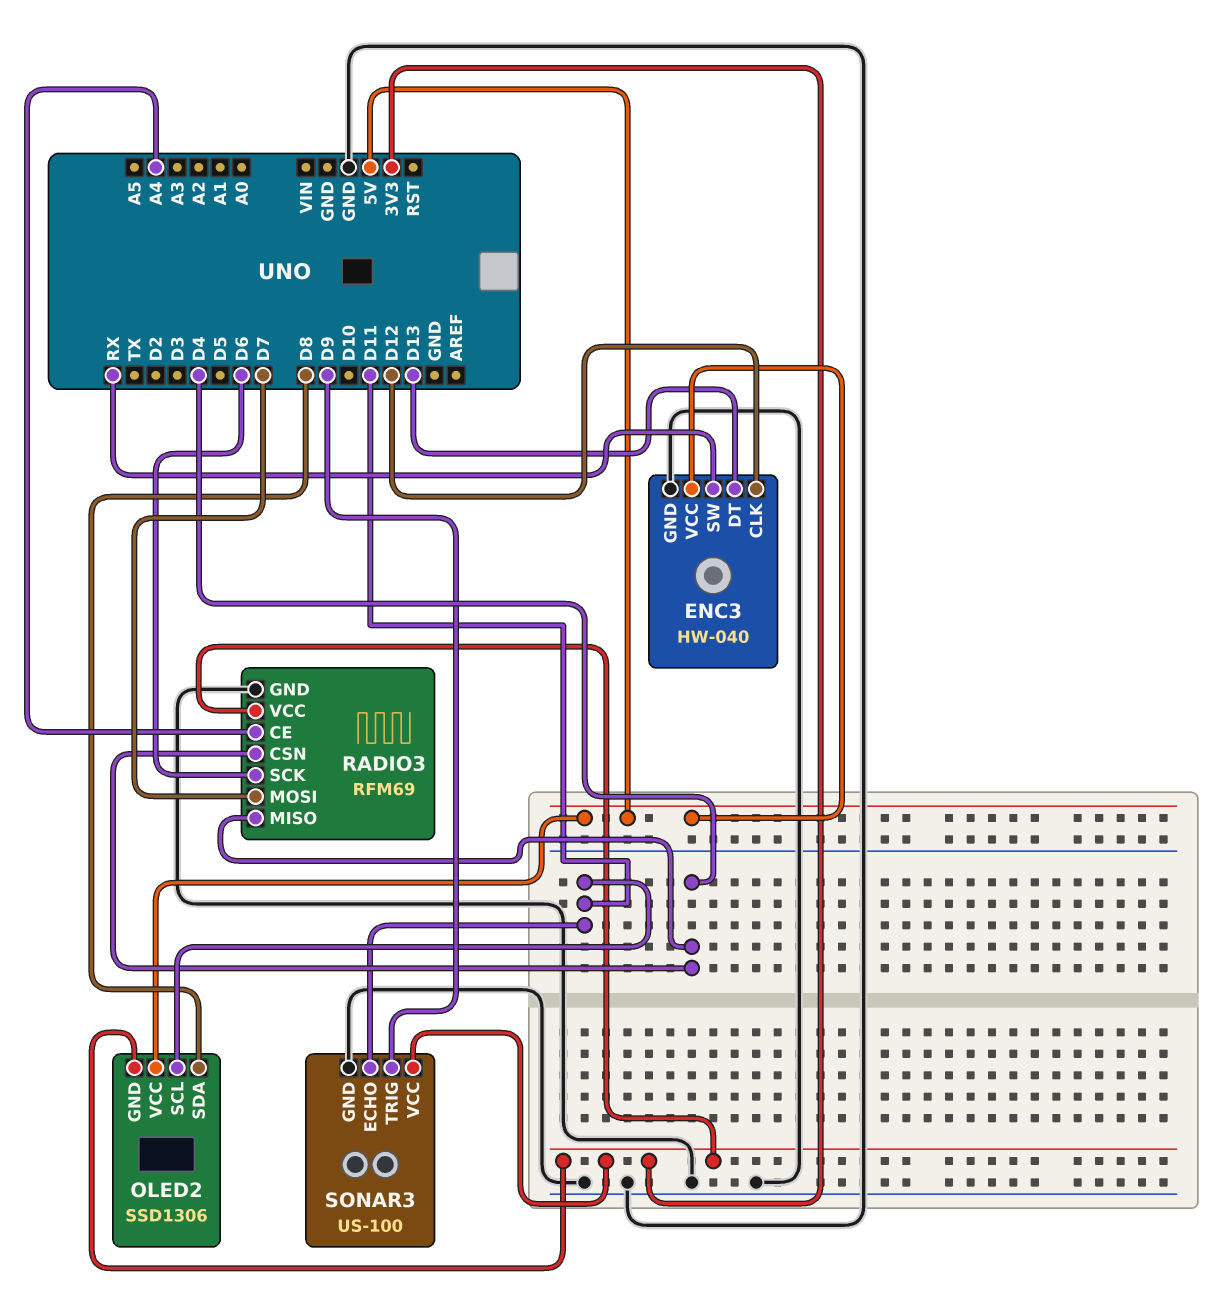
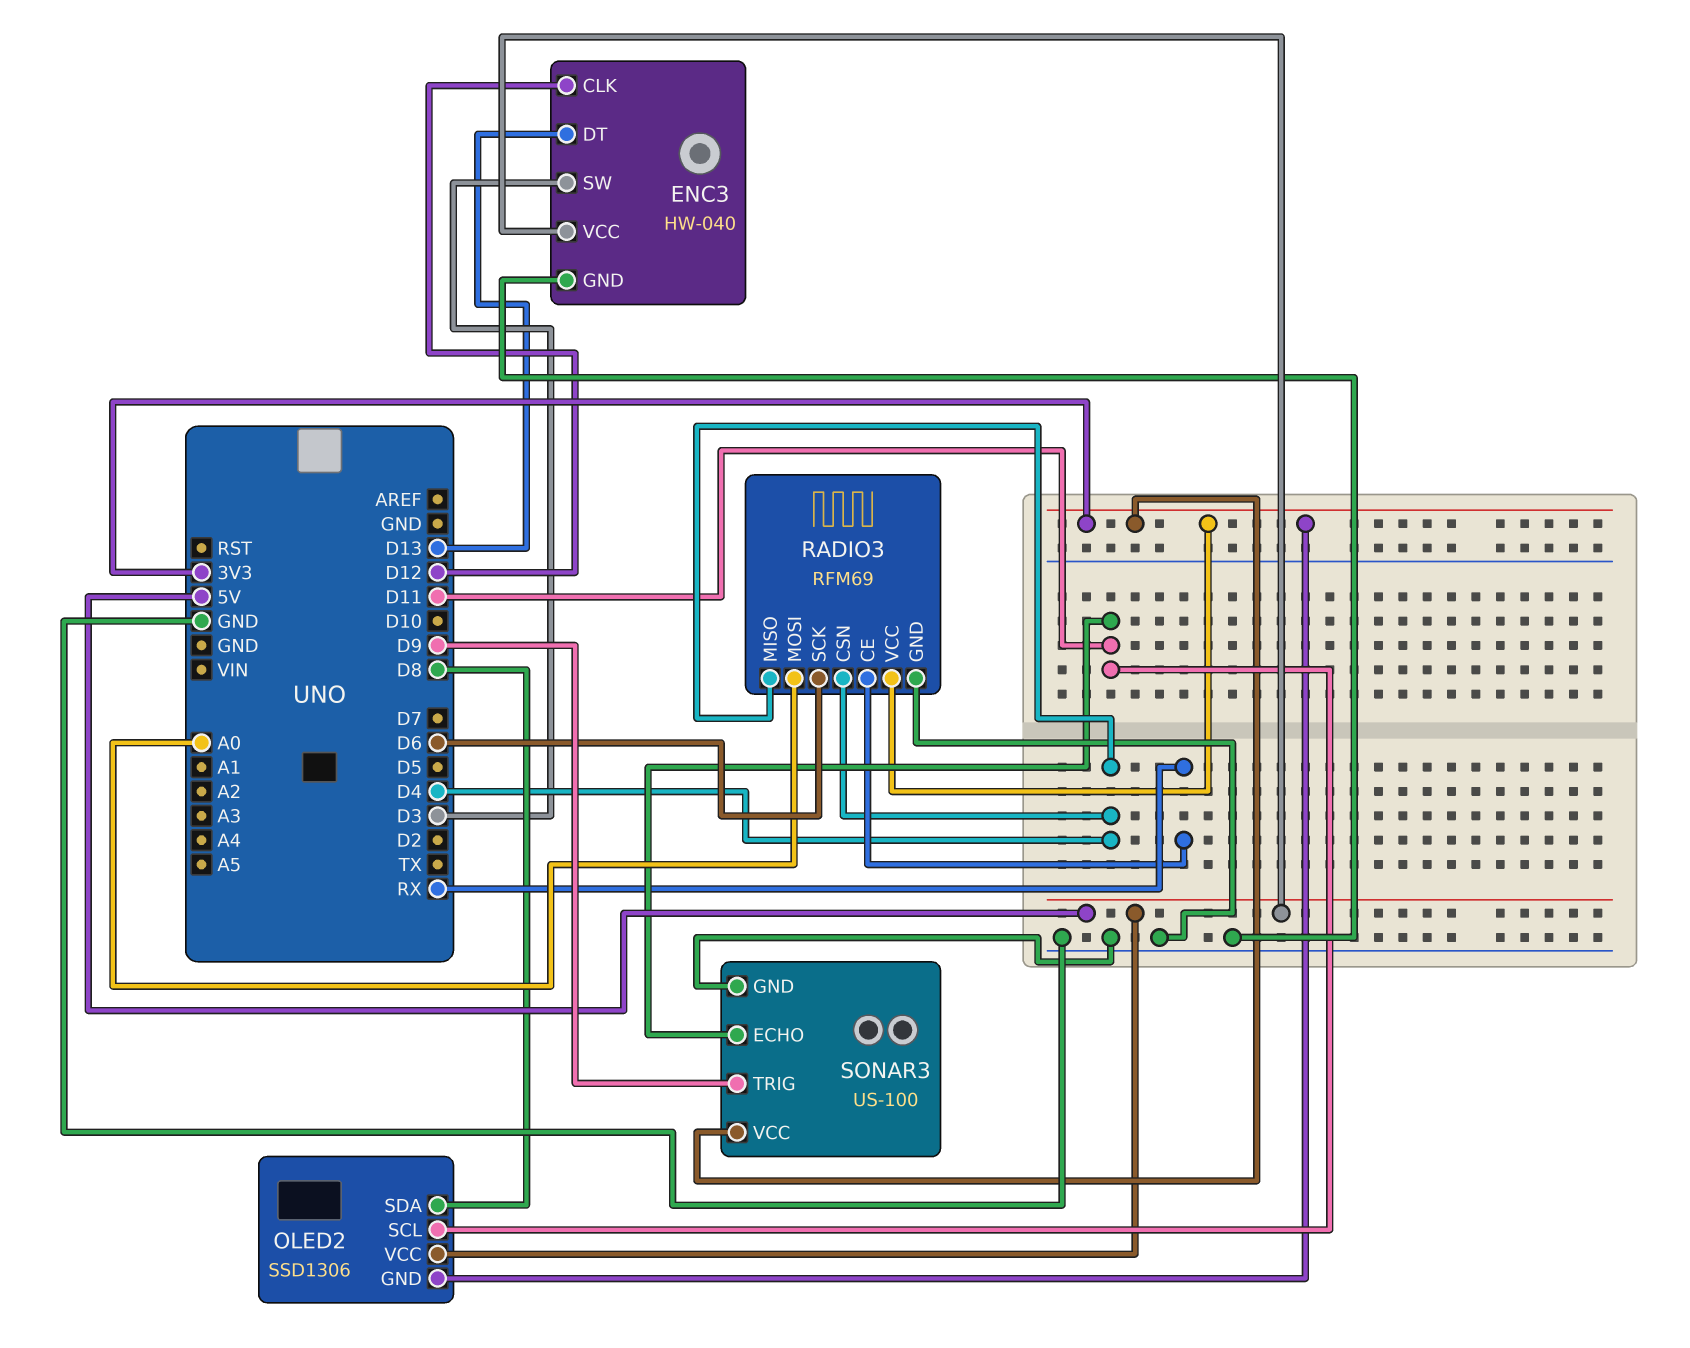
ENC3 pin SW: RX -> D3
RADIO3 pin CE: A4 -> RX
RADIO3 pin MOSI: D7 -> A0

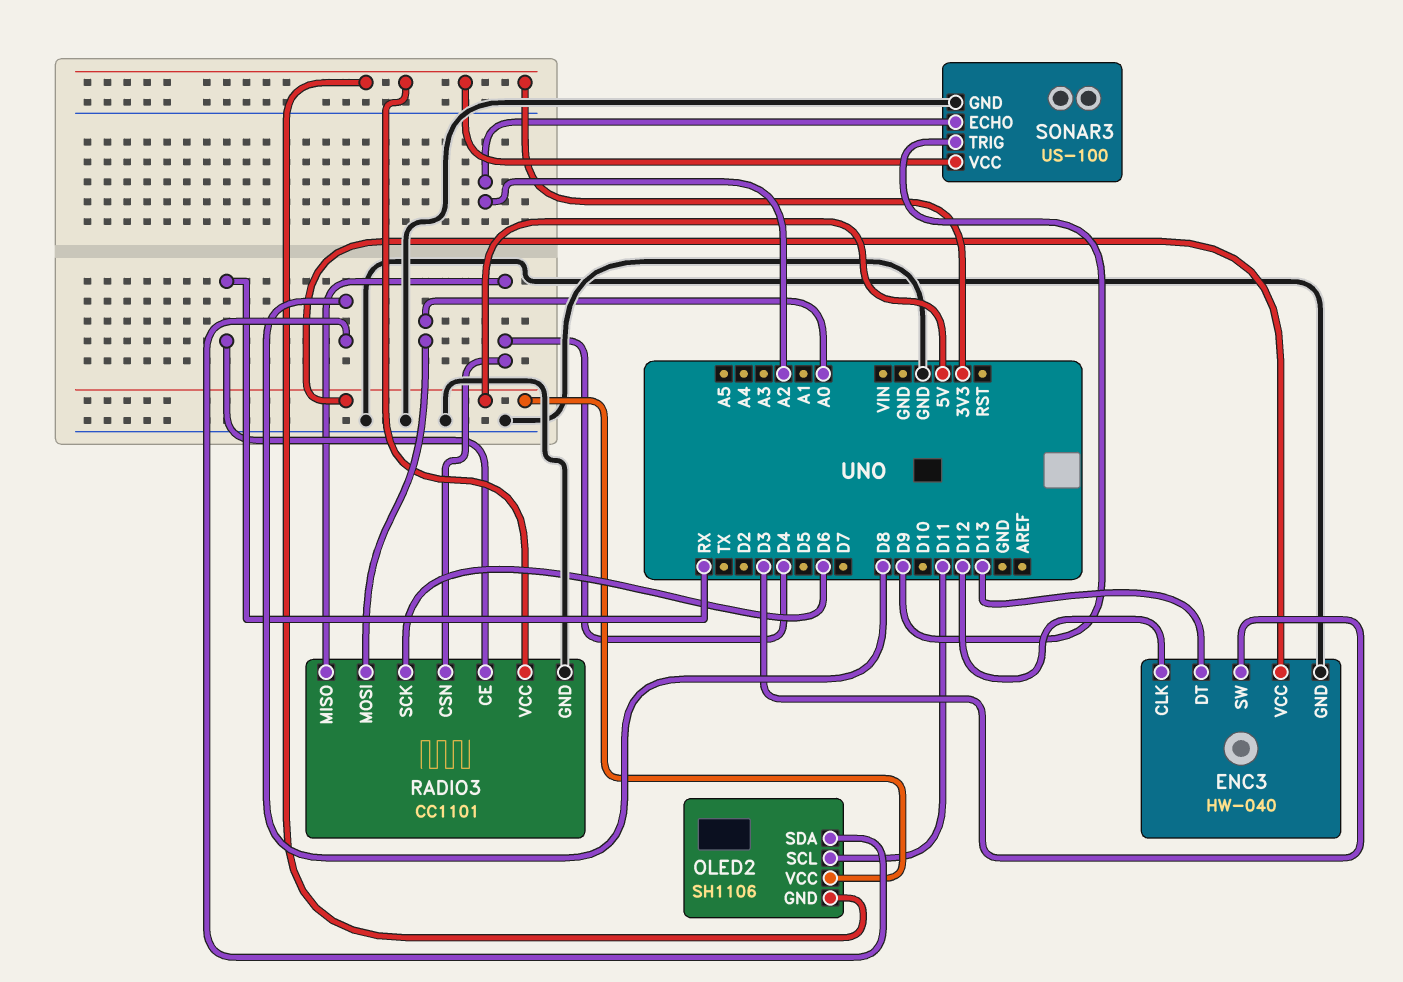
OLED2: SSD1306 -> SH1106
RADIO3: RFM69 -> CC1101
SONAR3 pin ECHO: D11 -> A2

